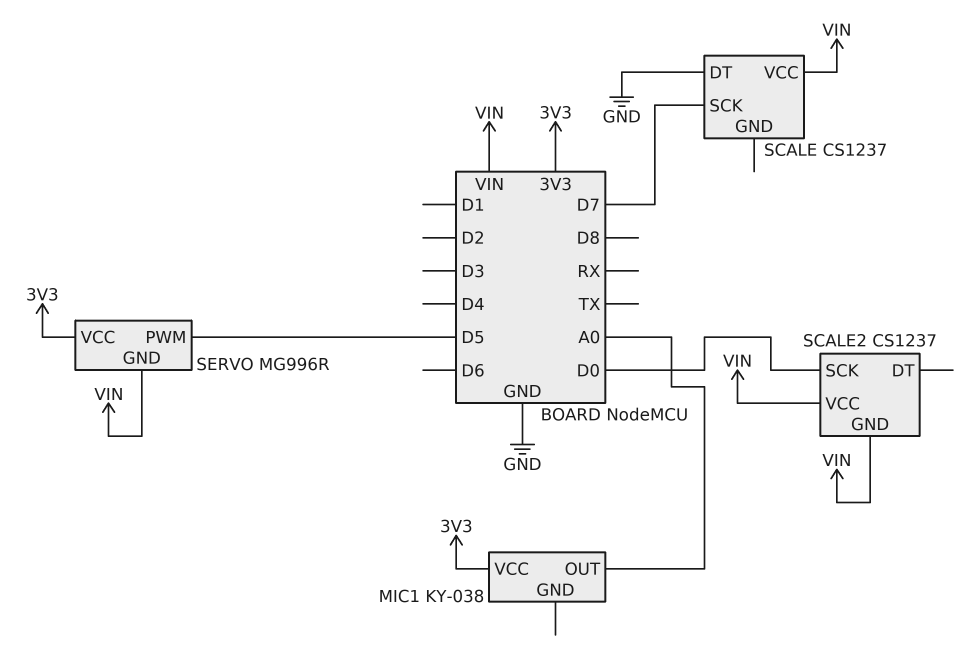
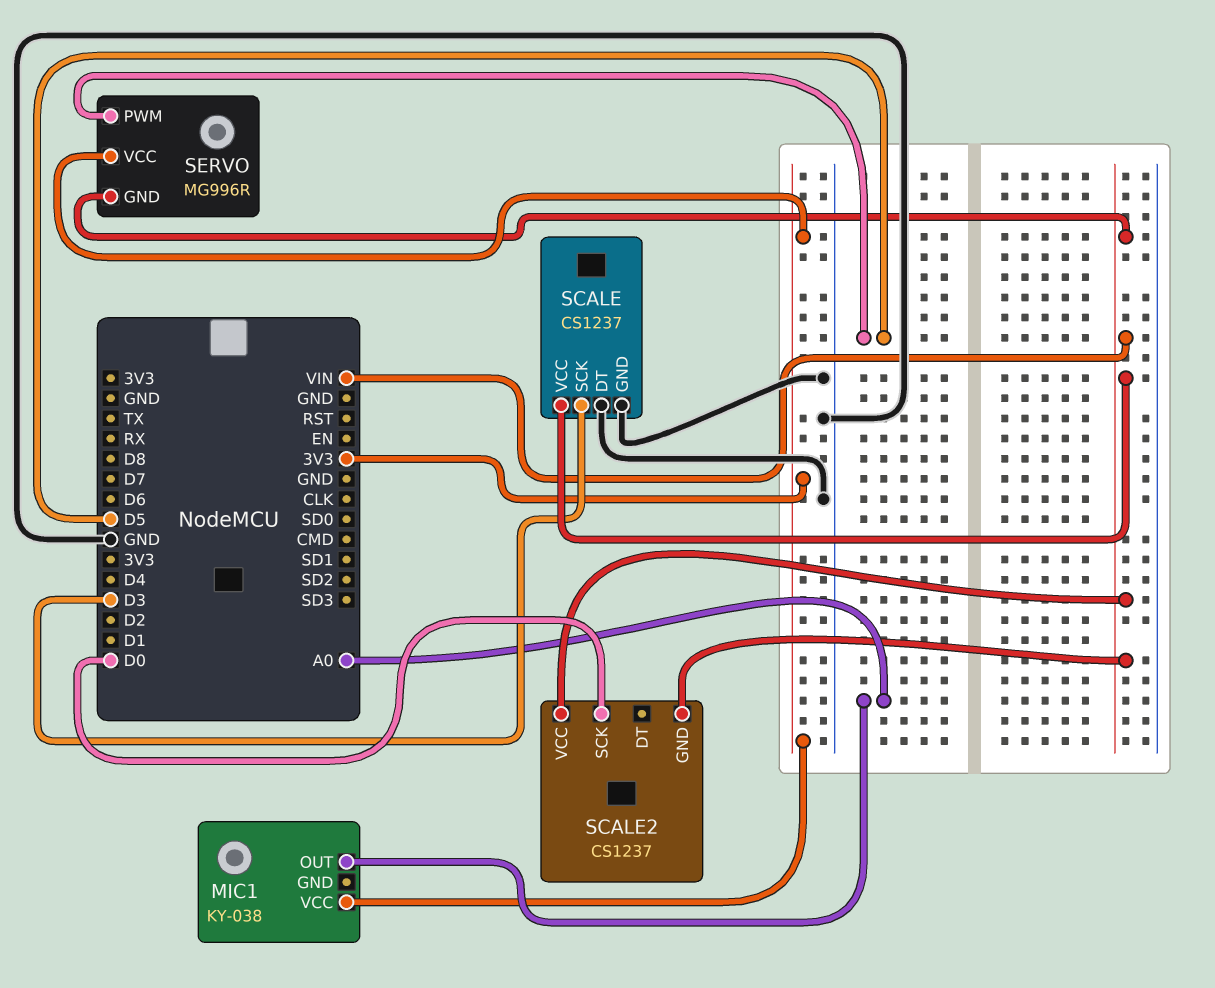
SCALE pin GND: none -> GND
SCALE pin SCK: D7 -> D3

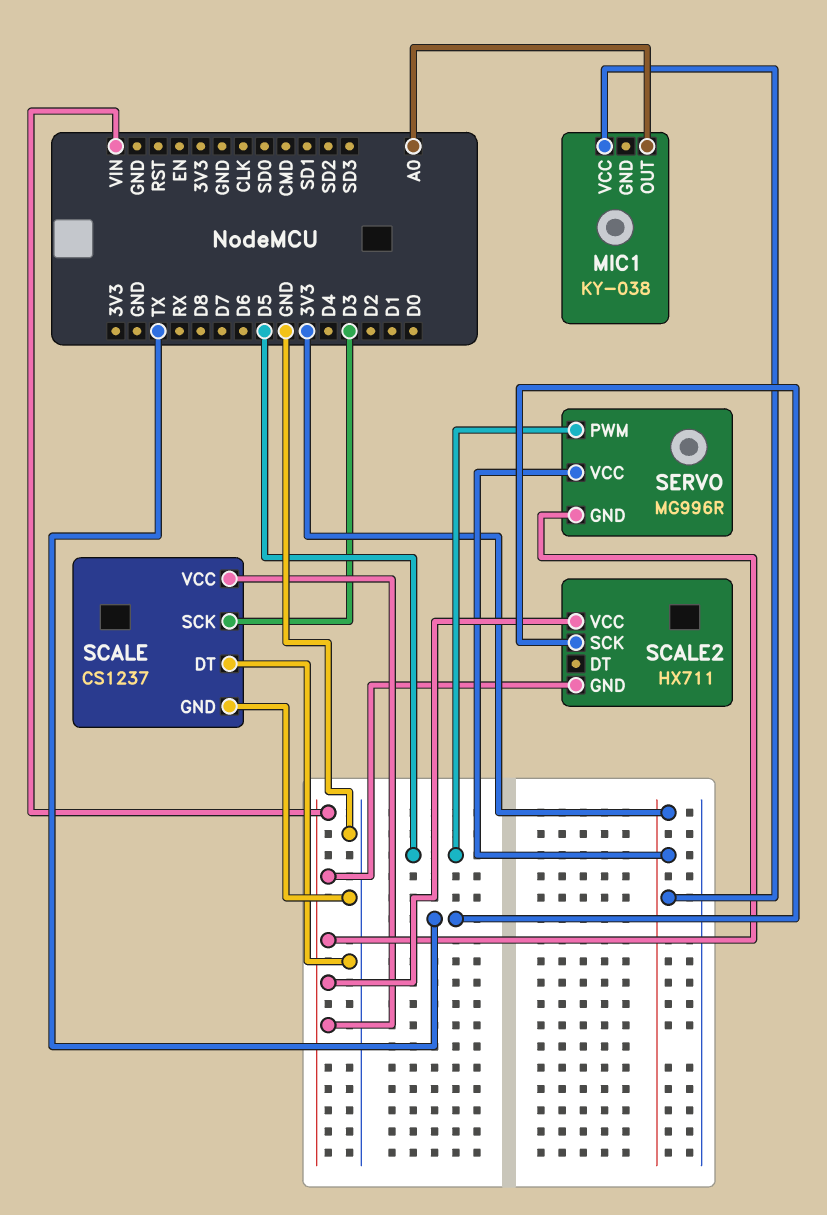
SCALE2: CS1237 -> HX711
SCALE2 pin SCK: D0 -> TX

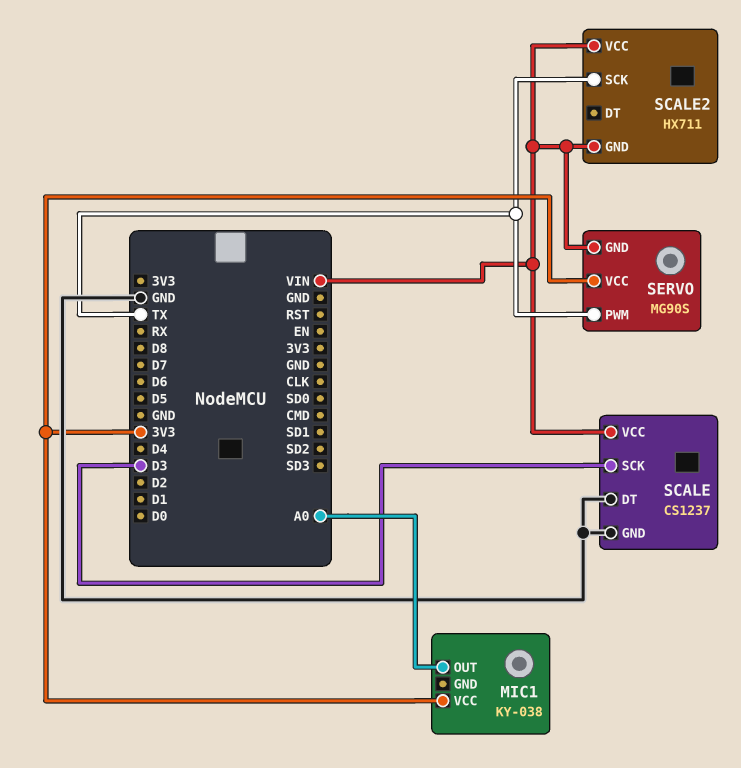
SERVO: MG996R -> MG90S
SERVO pin PWM: D5 -> TX

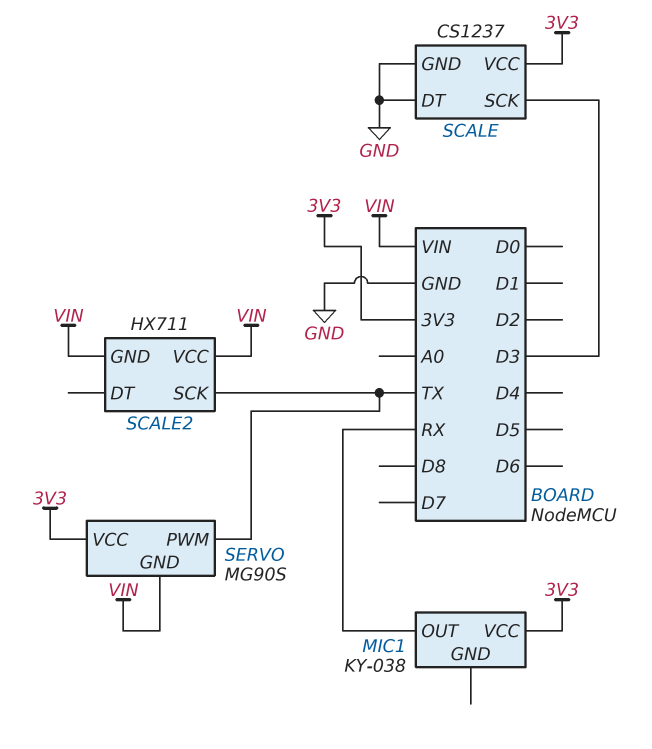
MIC1 pin OUT: A0 -> RX
SCALE pin VCC: VIN -> 3V3

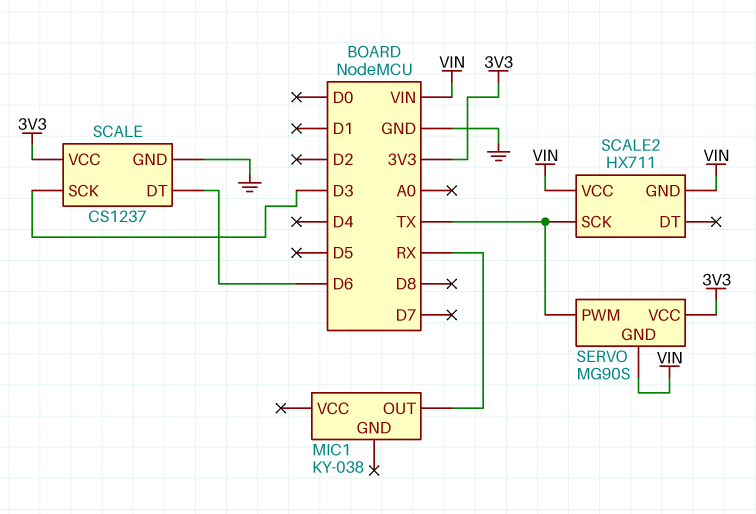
MIC1 pin VCC: 3V3 -> none
SCALE pin DT: GND -> D6

